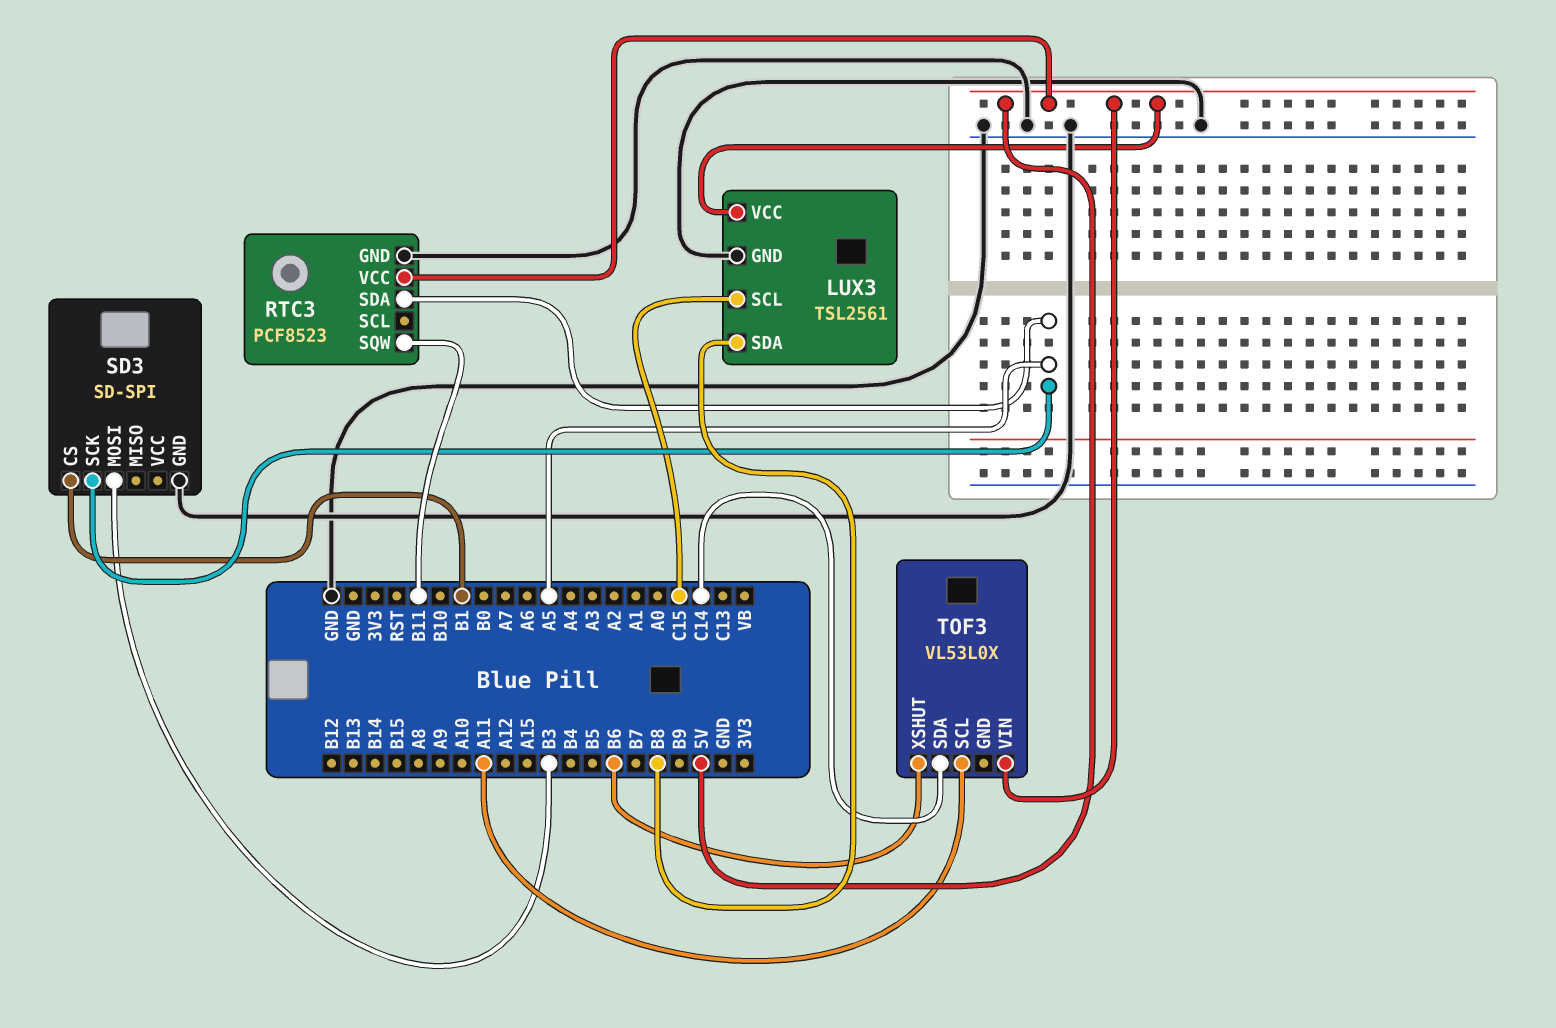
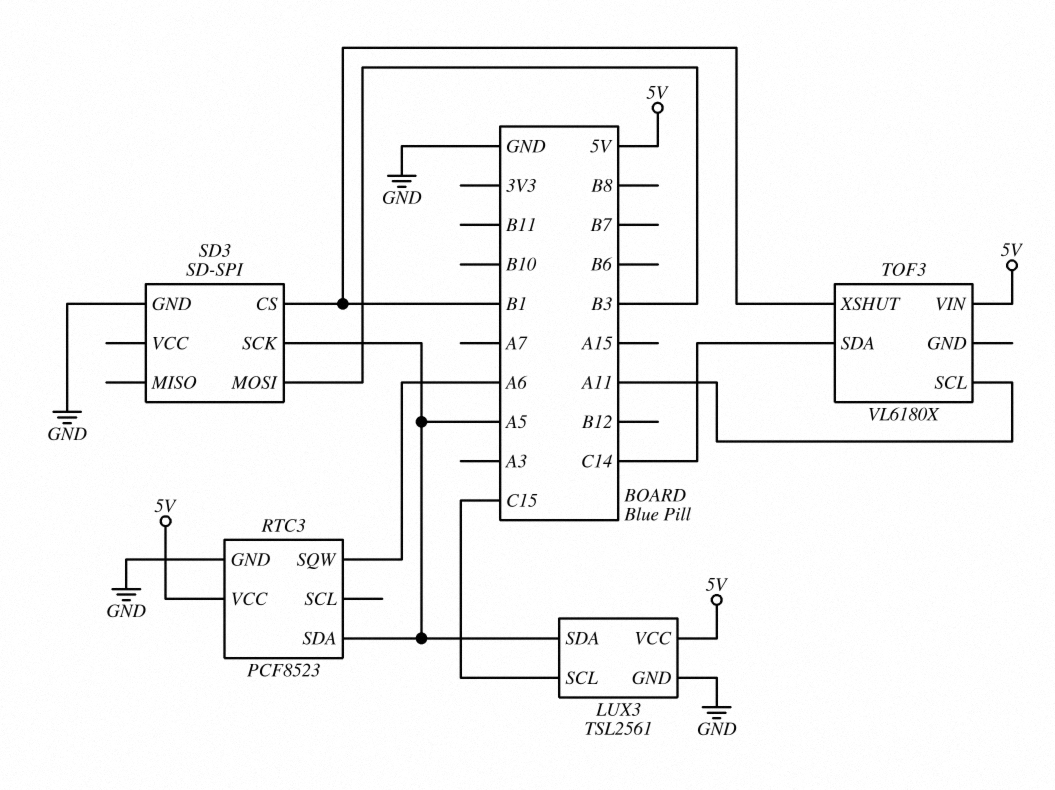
LUX3 pin SDA: B8 -> A5
RTC3 pin SQW: B11 -> A6
TOF3: VL53L0X -> VL6180X
TOF3 pin XSHUT: B6 -> B1

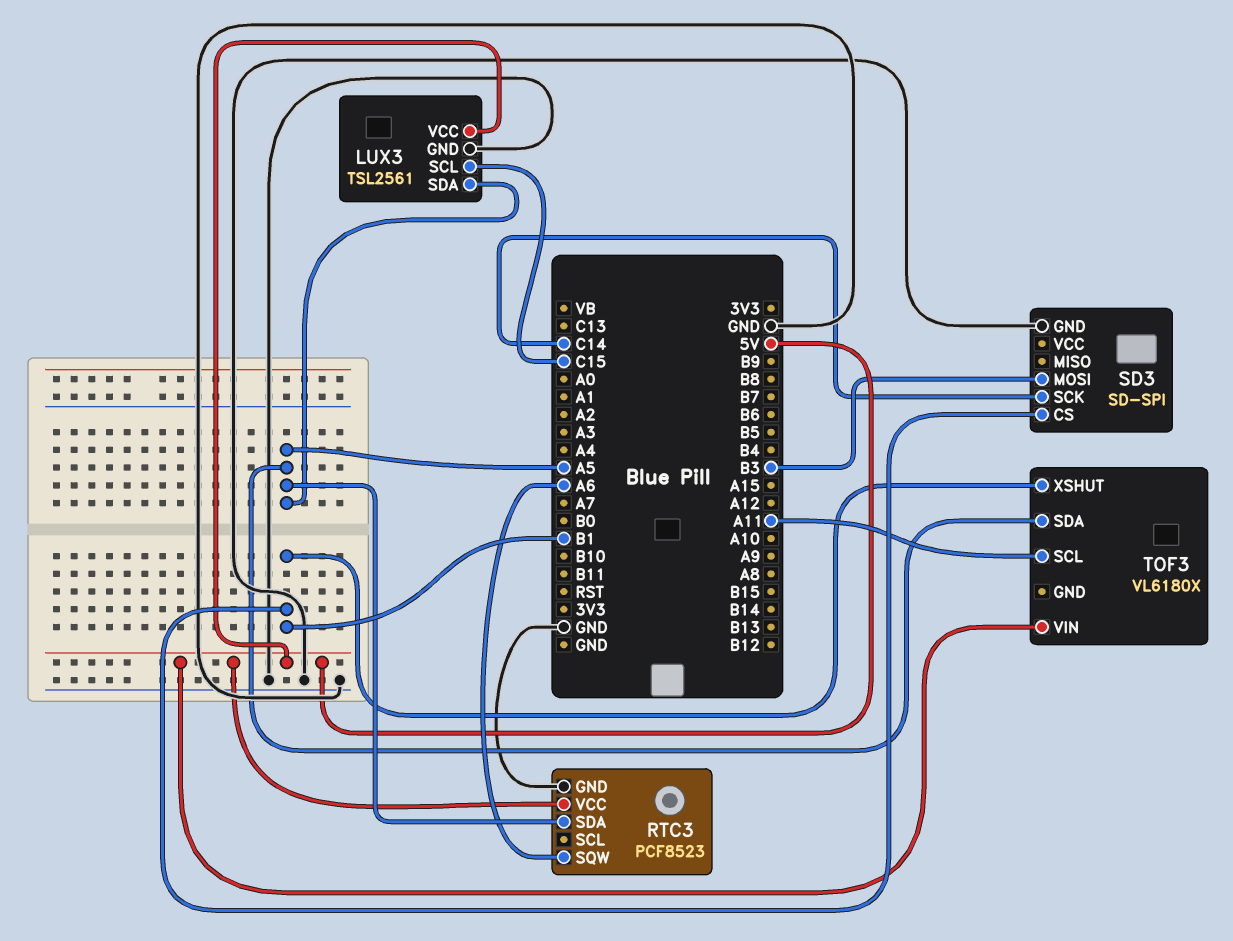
SD3 pin SCK: A5 -> C14
TOF3 pin SDA: C14 -> A5

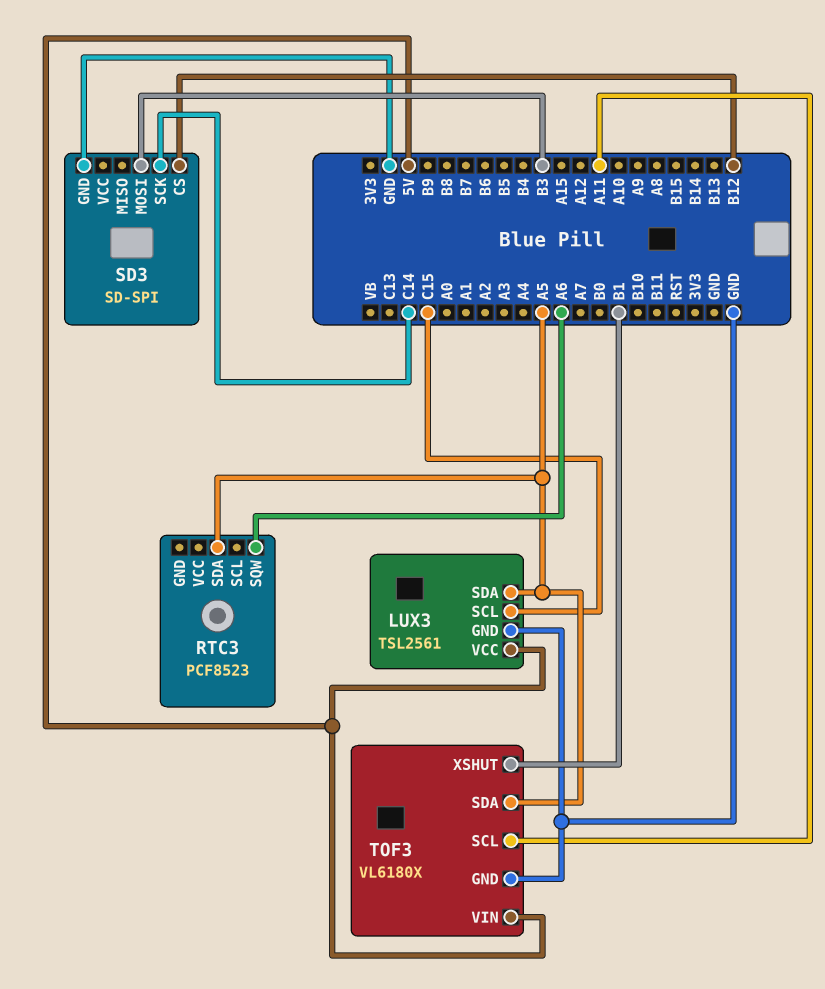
RTC3 pin GND: GND -> none
RTC3 pin VCC: 5V -> none
SD3 pin CS: B1 -> B12
TOF3 pin GND: none -> GND

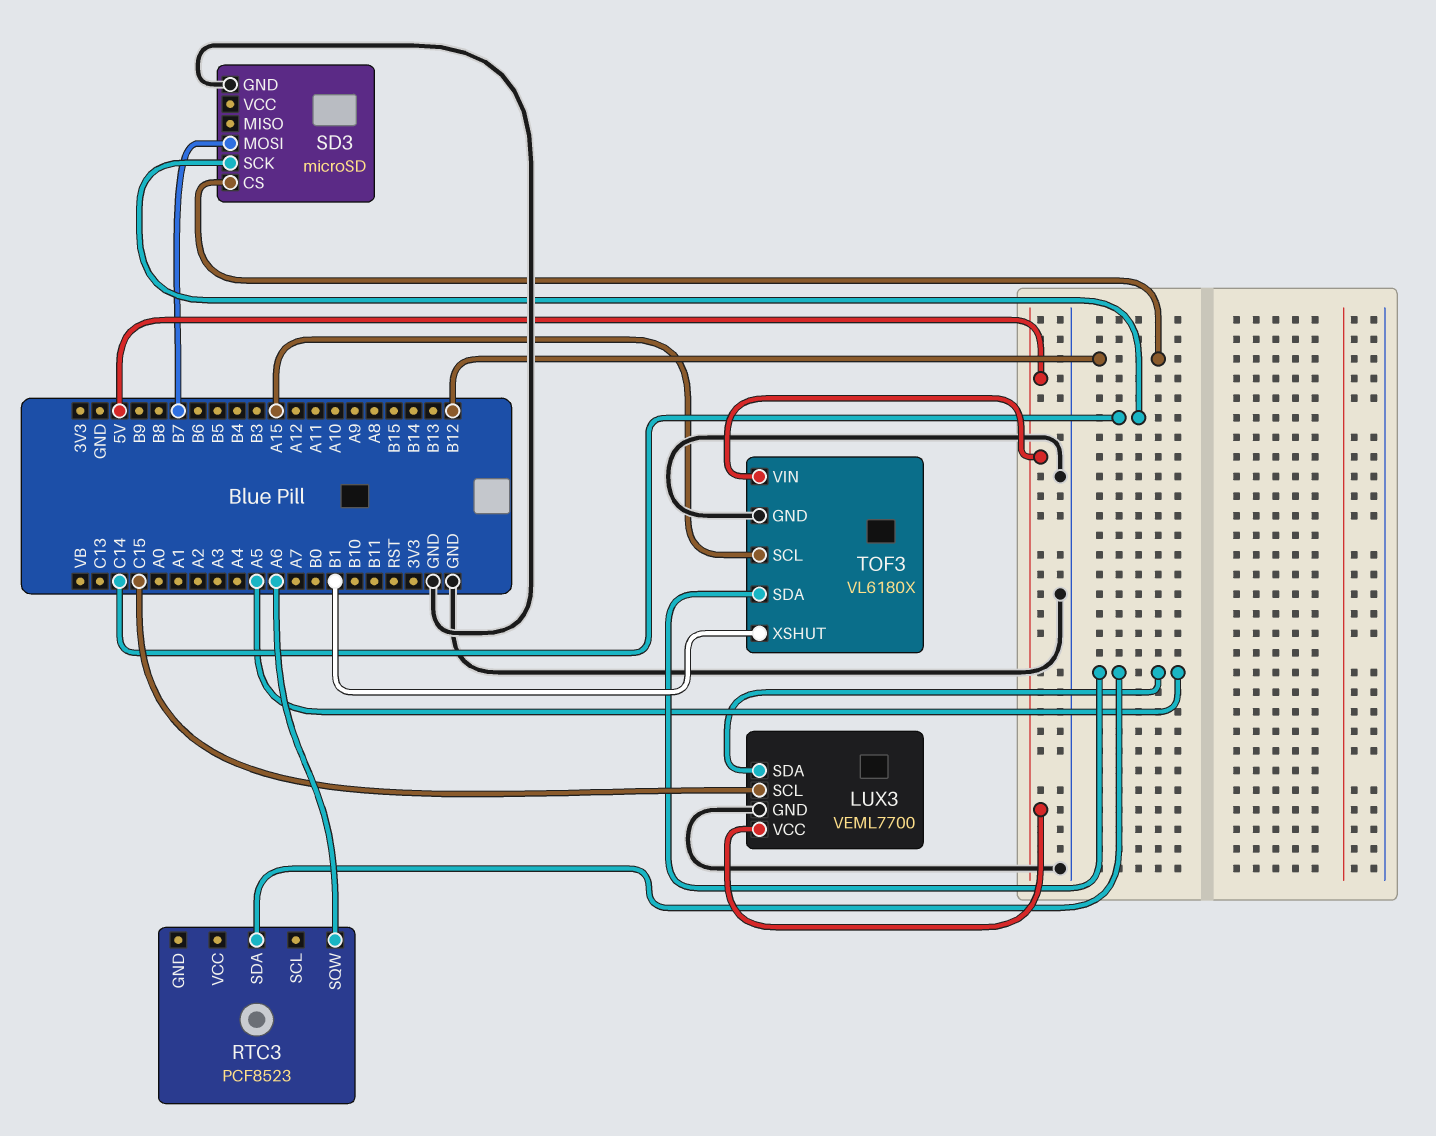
LUX3: TSL2561 -> VEML7700
SD3: SD-SPI -> microSD
SD3 pin MOSI: B3 -> B7
TOF3 pin SCL: A11 -> A15

